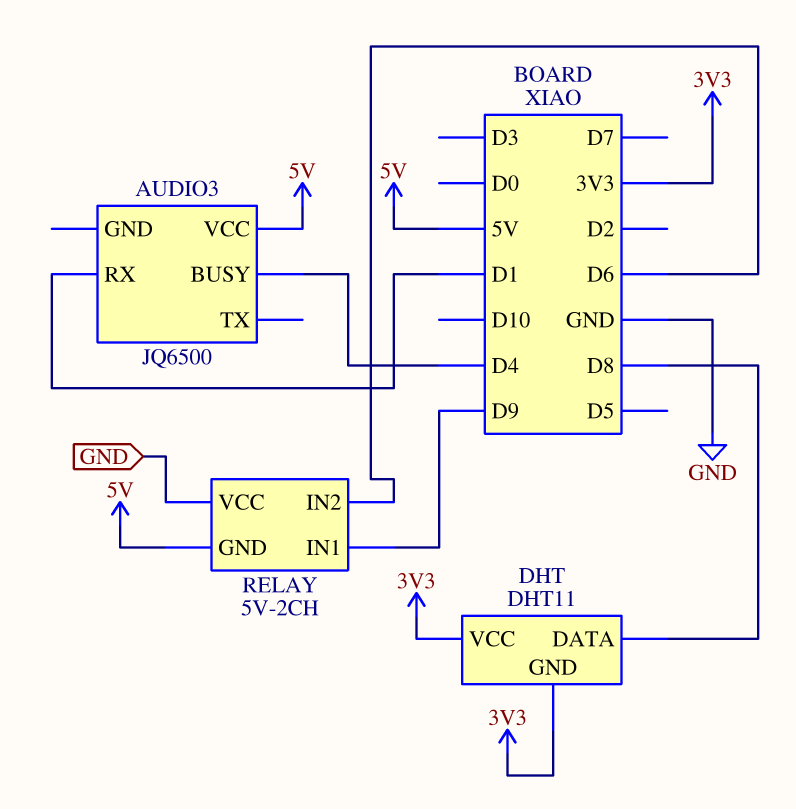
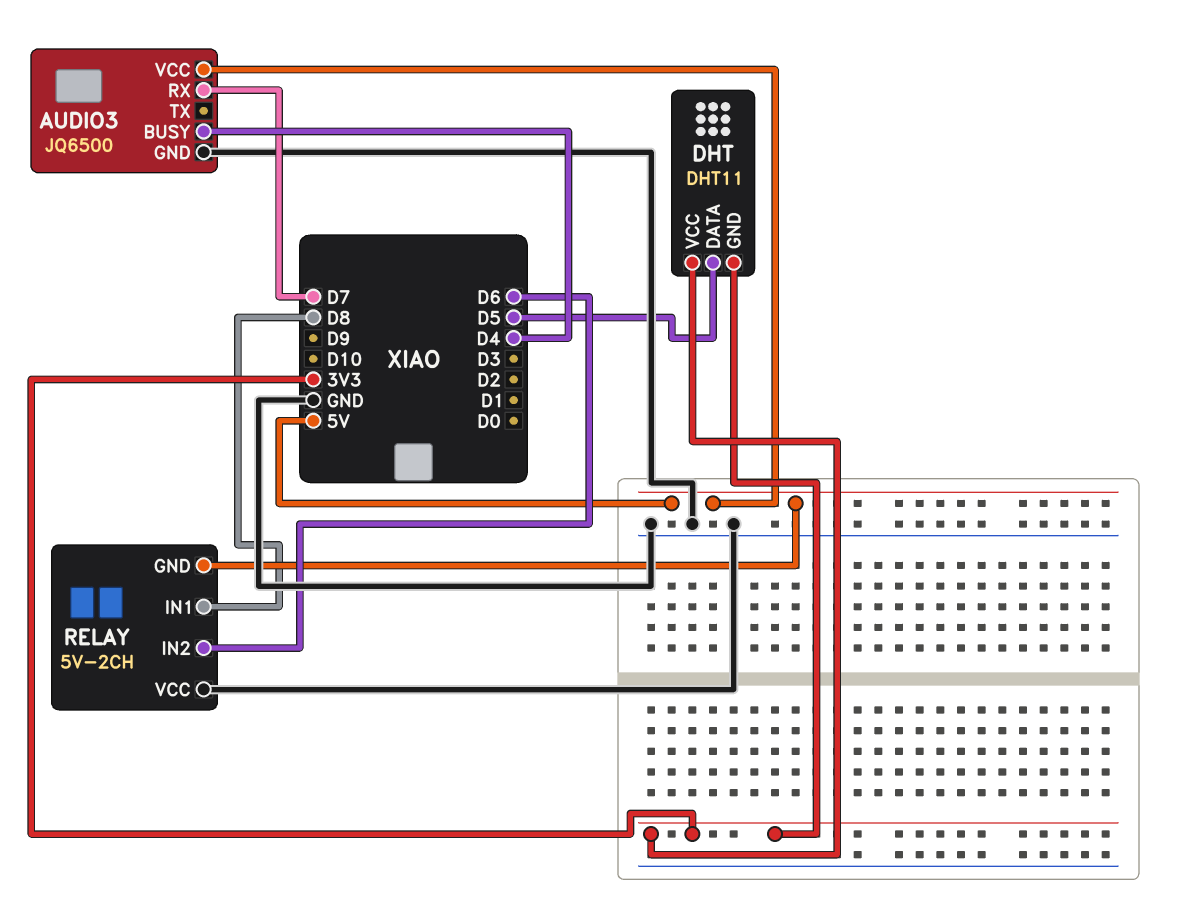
AUDIO3 pin GND: none -> GND
AUDIO3 pin RX: D1 -> D7
DHT pin DATA: D8 -> D5
RELAY pin IN1: D9 -> D8

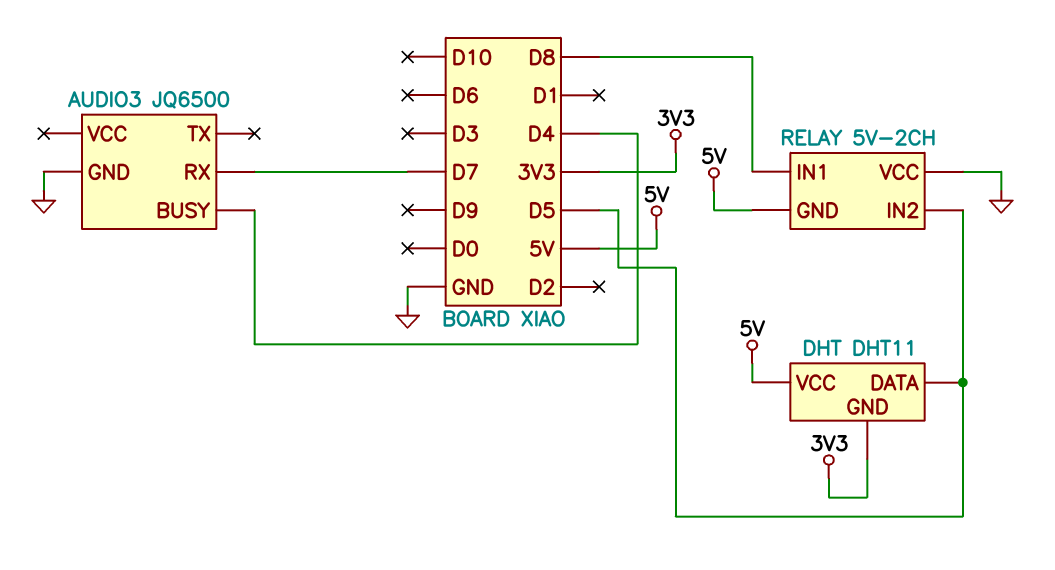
AUDIO3 pin VCC: 5V -> none
DHT pin VCC: 3V3 -> 5V
RELAY pin IN2: D6 -> D5

